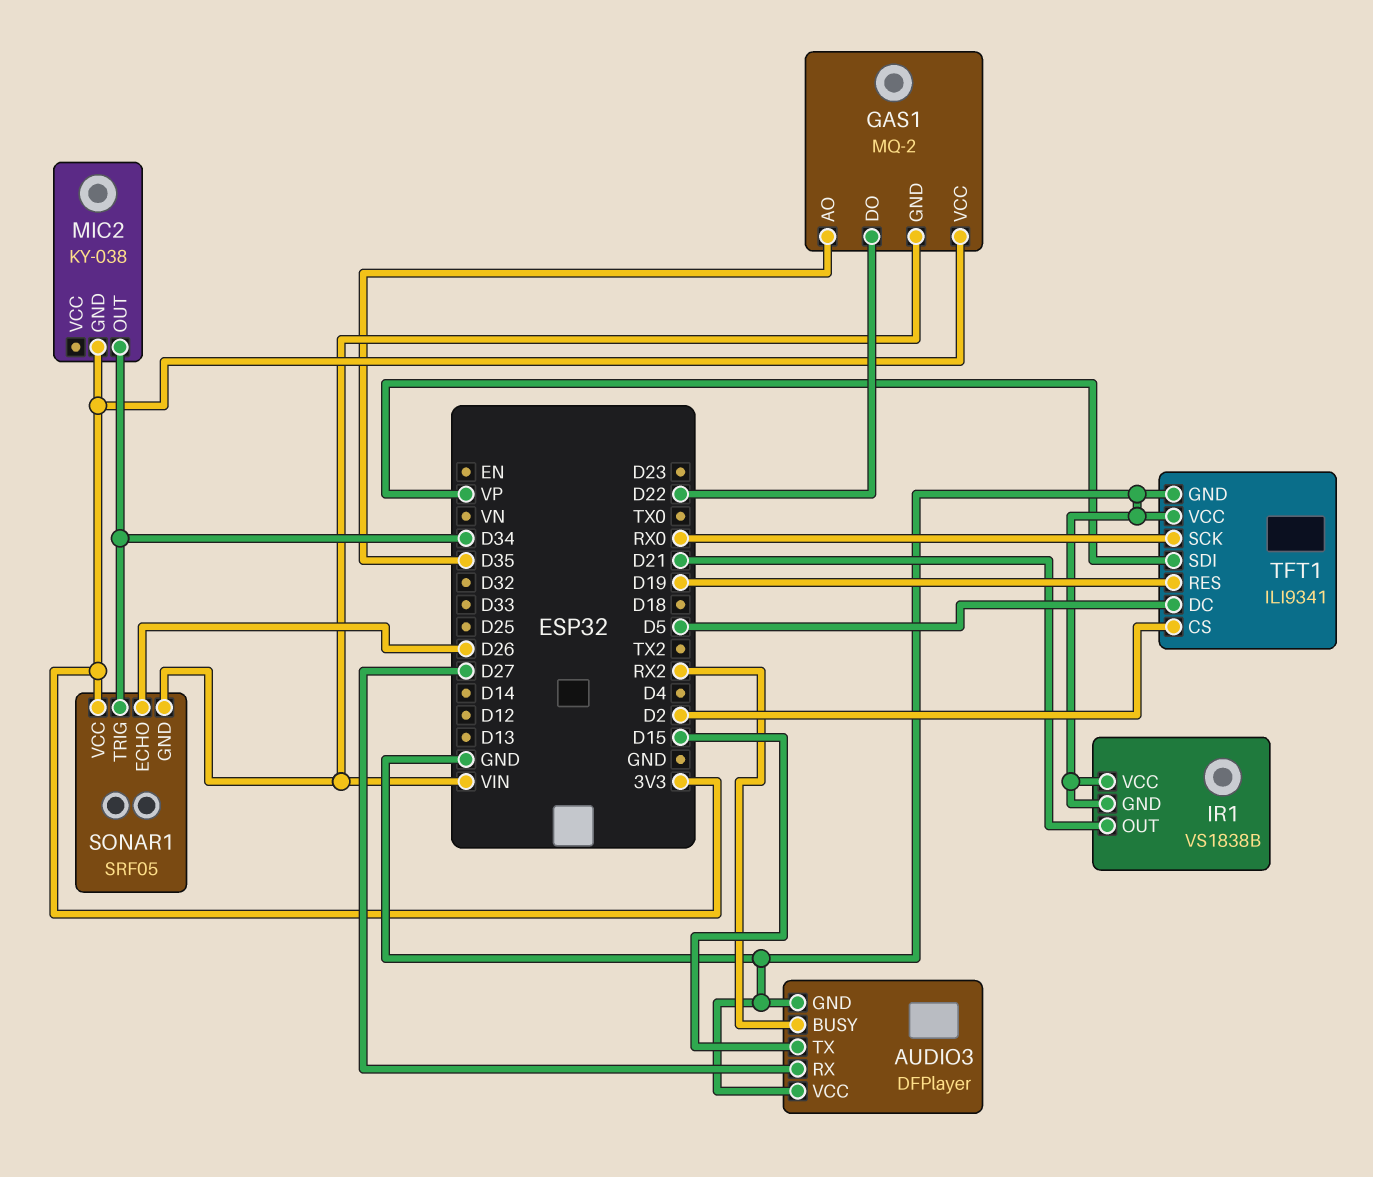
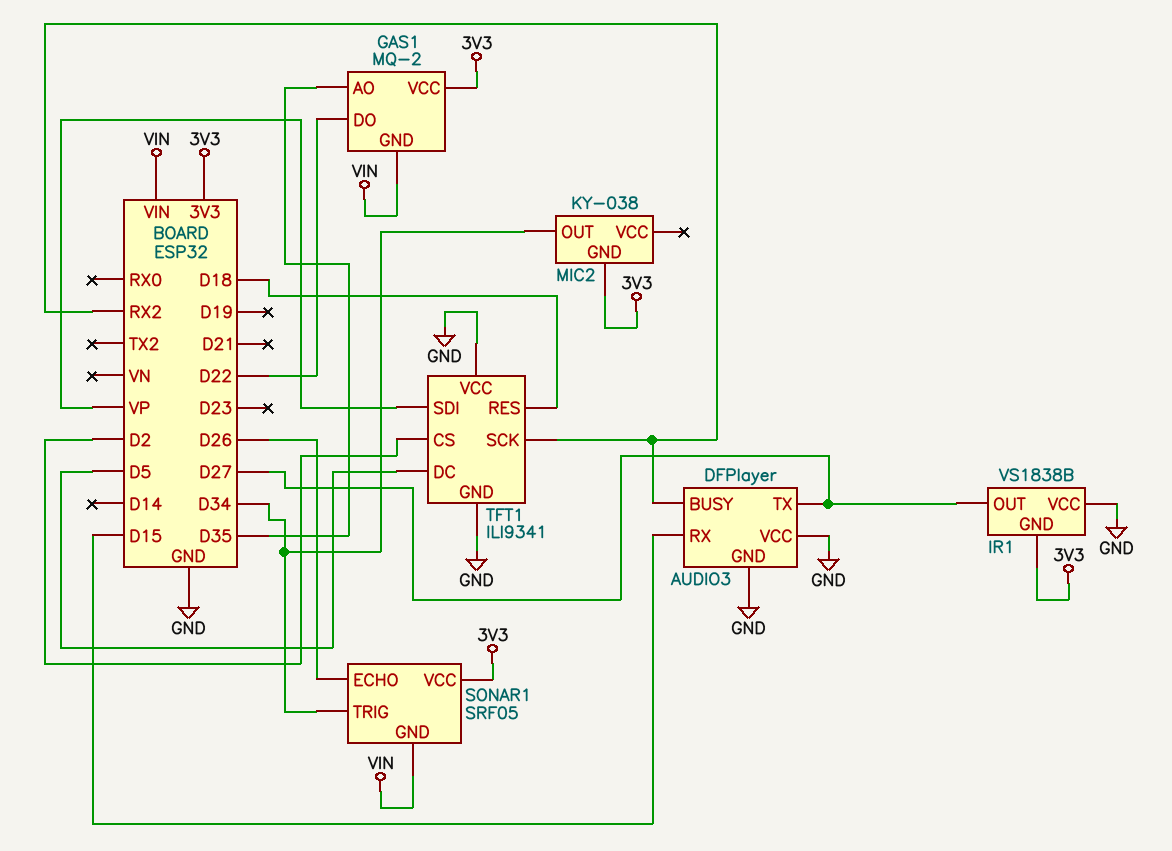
AUDIO3 pin RX: D27 -> D15
AUDIO3 pin TX: D15 -> D27
IR1 pin GND: GND -> 3V3
IR1 pin OUT: D21 -> D27
TFT1 pin RES: D19 -> D18
TFT1 pin SCK: RX0 -> RX2

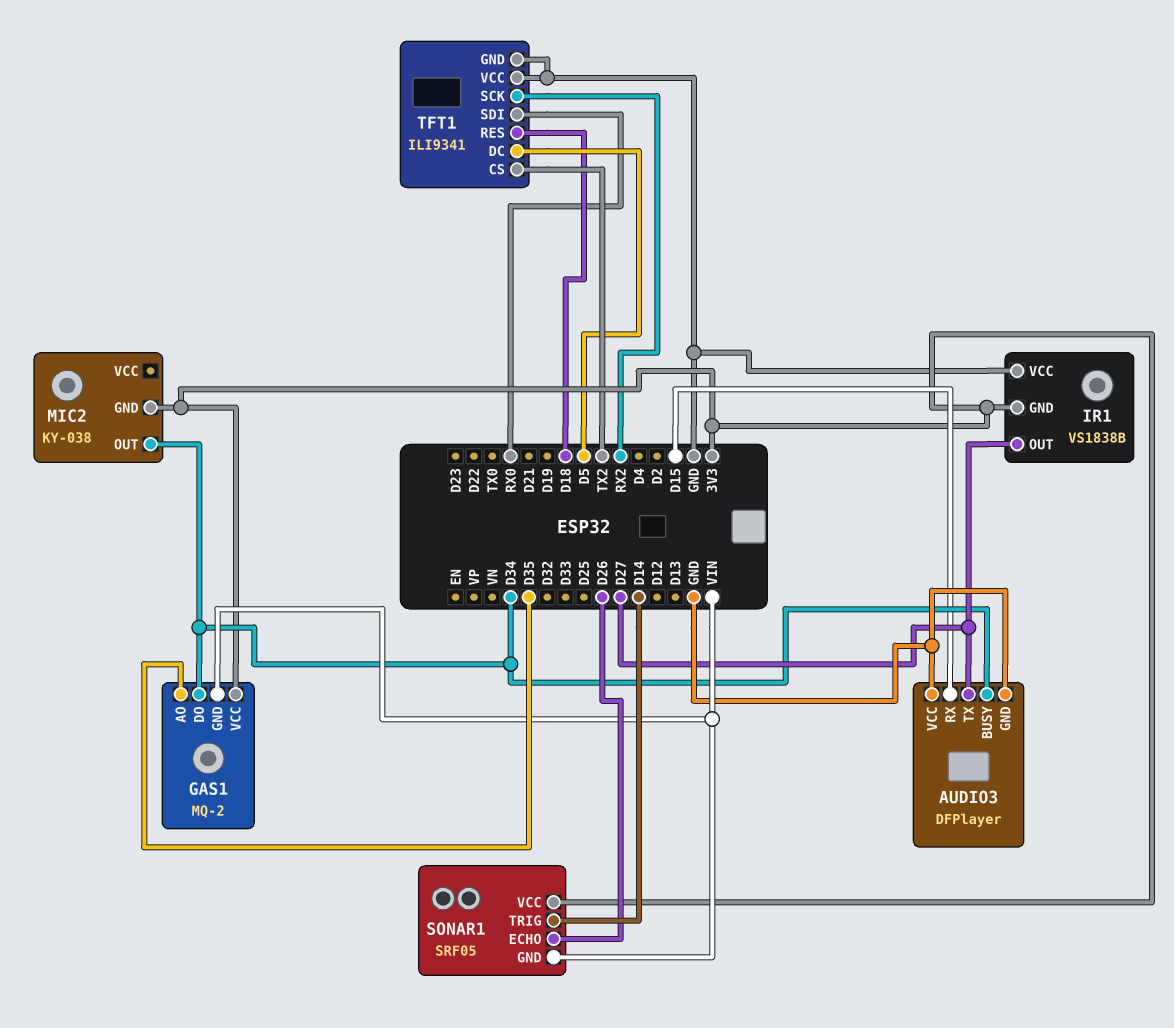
AUDIO3 pin BUSY: RX2 -> D34
GAS1 pin DO: D22 -> D34
SONAR1 pin TRIG: D34 -> D14
TFT1 pin CS: D2 -> TX2
TFT1 pin SDI: VP -> RX0

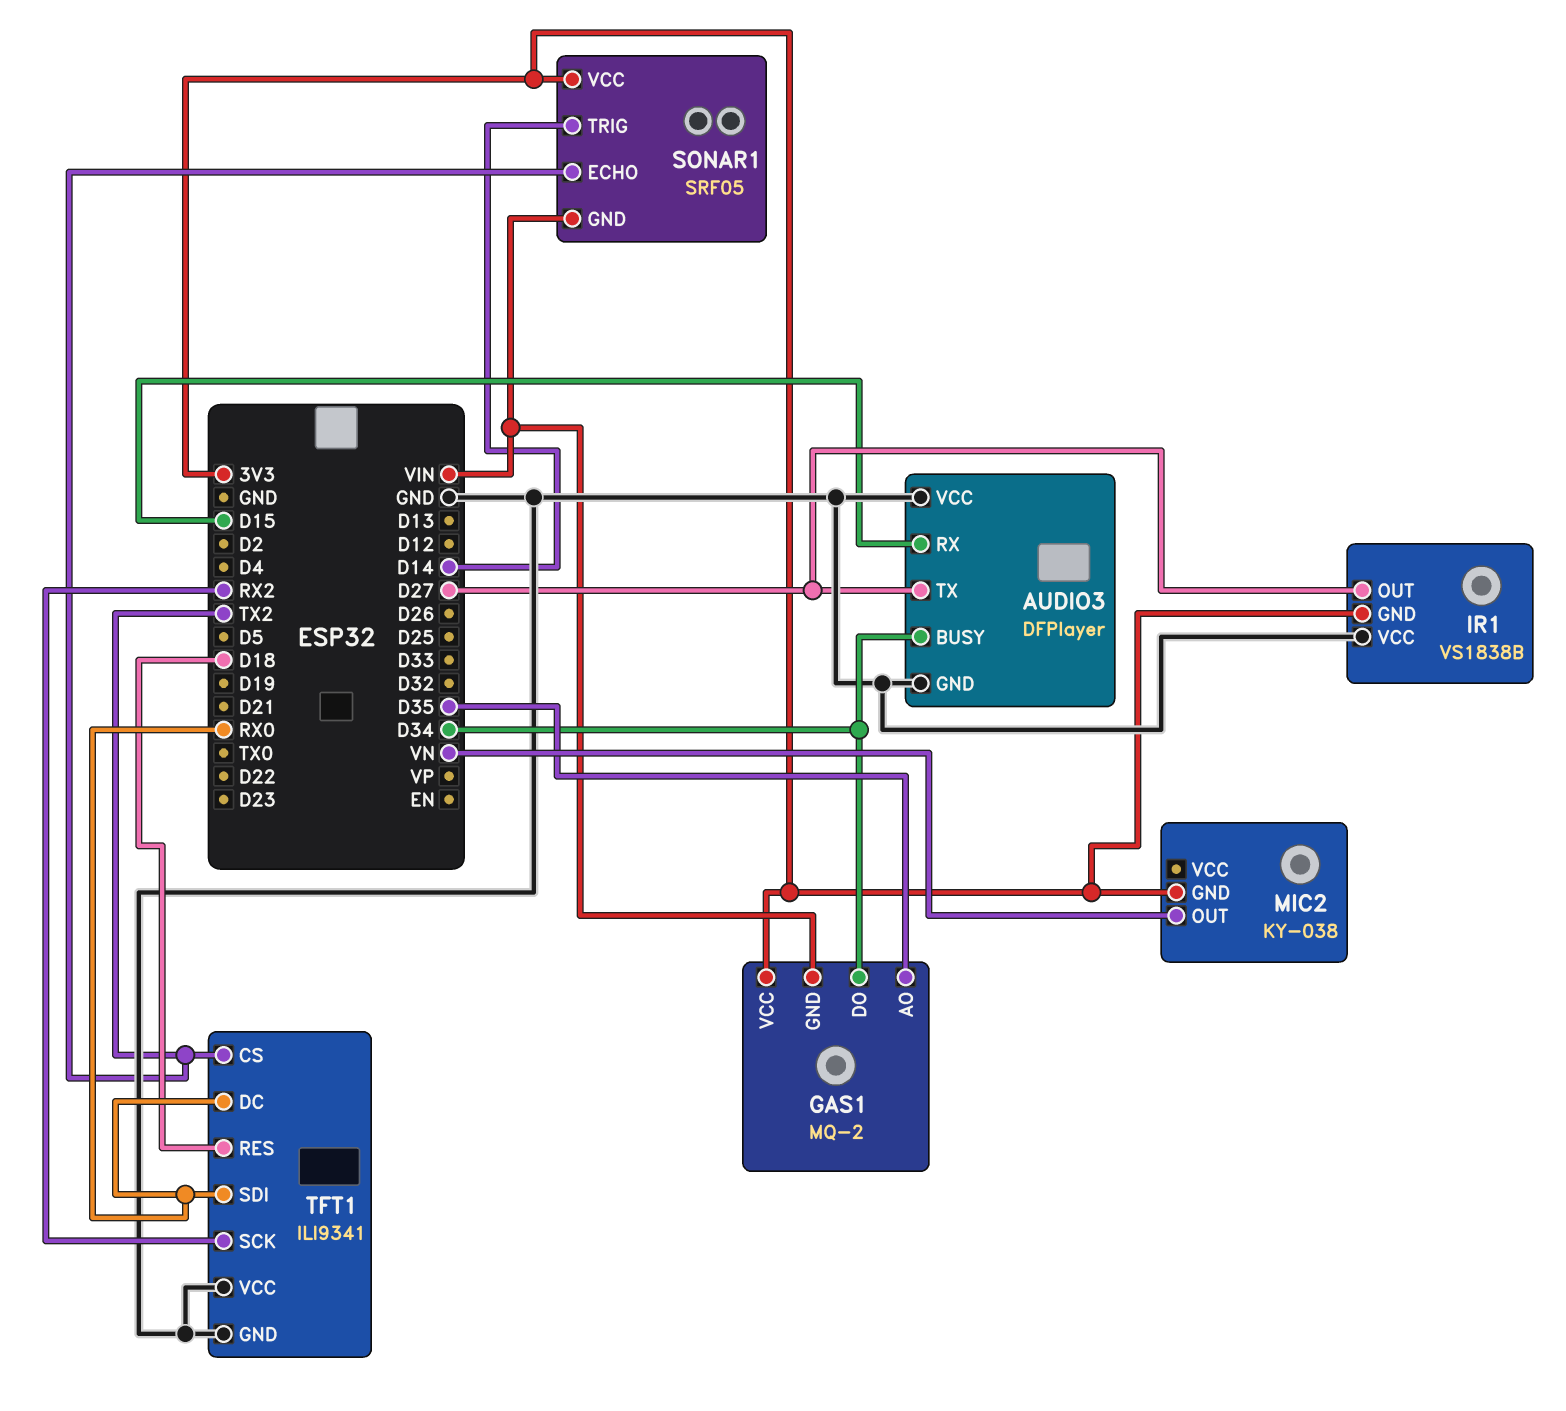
MIC2 pin OUT: D34 -> VN
SONAR1 pin ECHO: D26 -> TX2
TFT1 pin DC: D5 -> RX0

